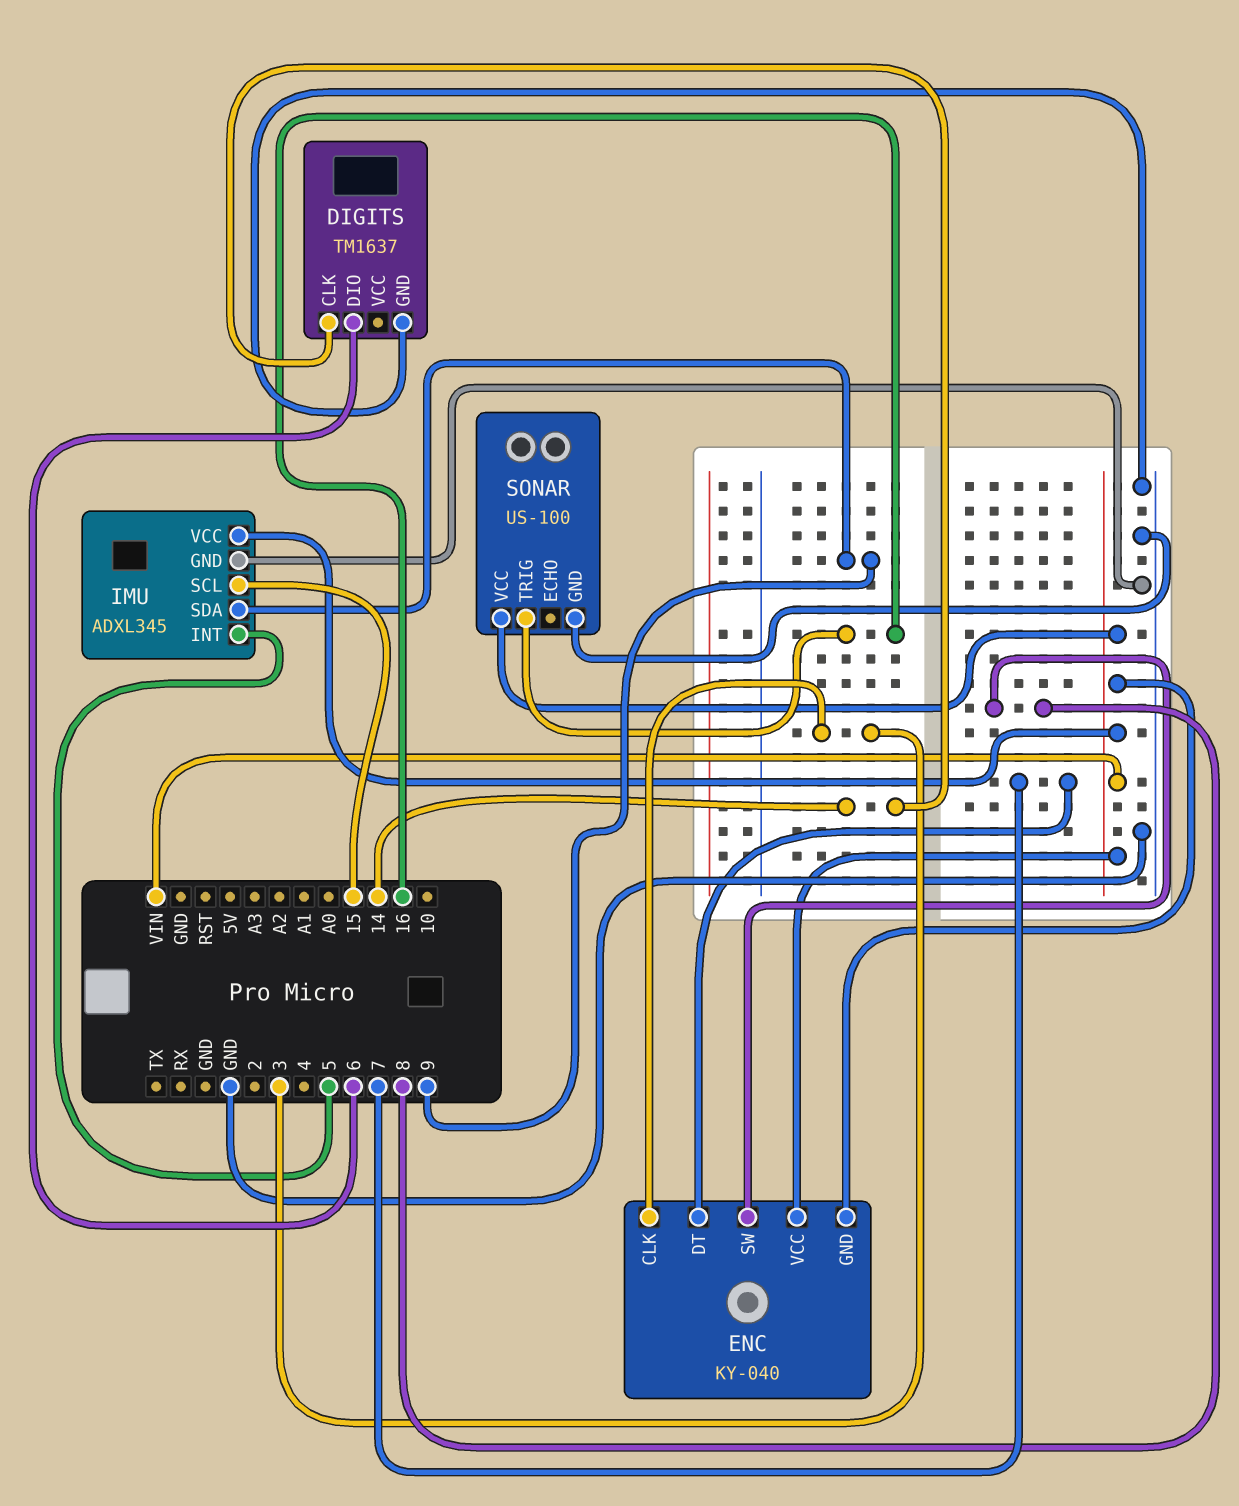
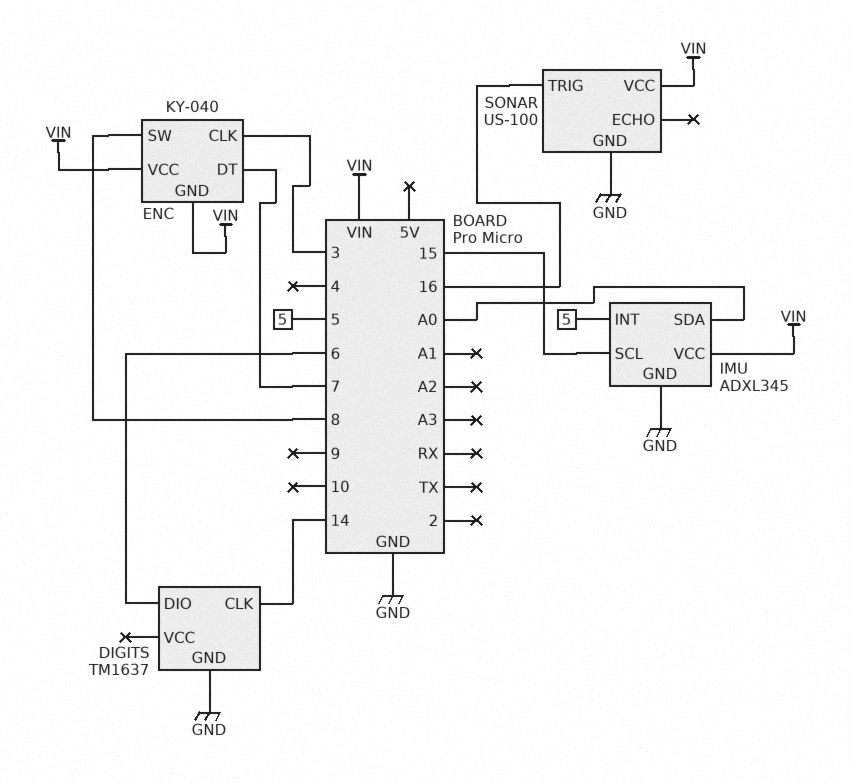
IMU pin SDA: 9 -> A0

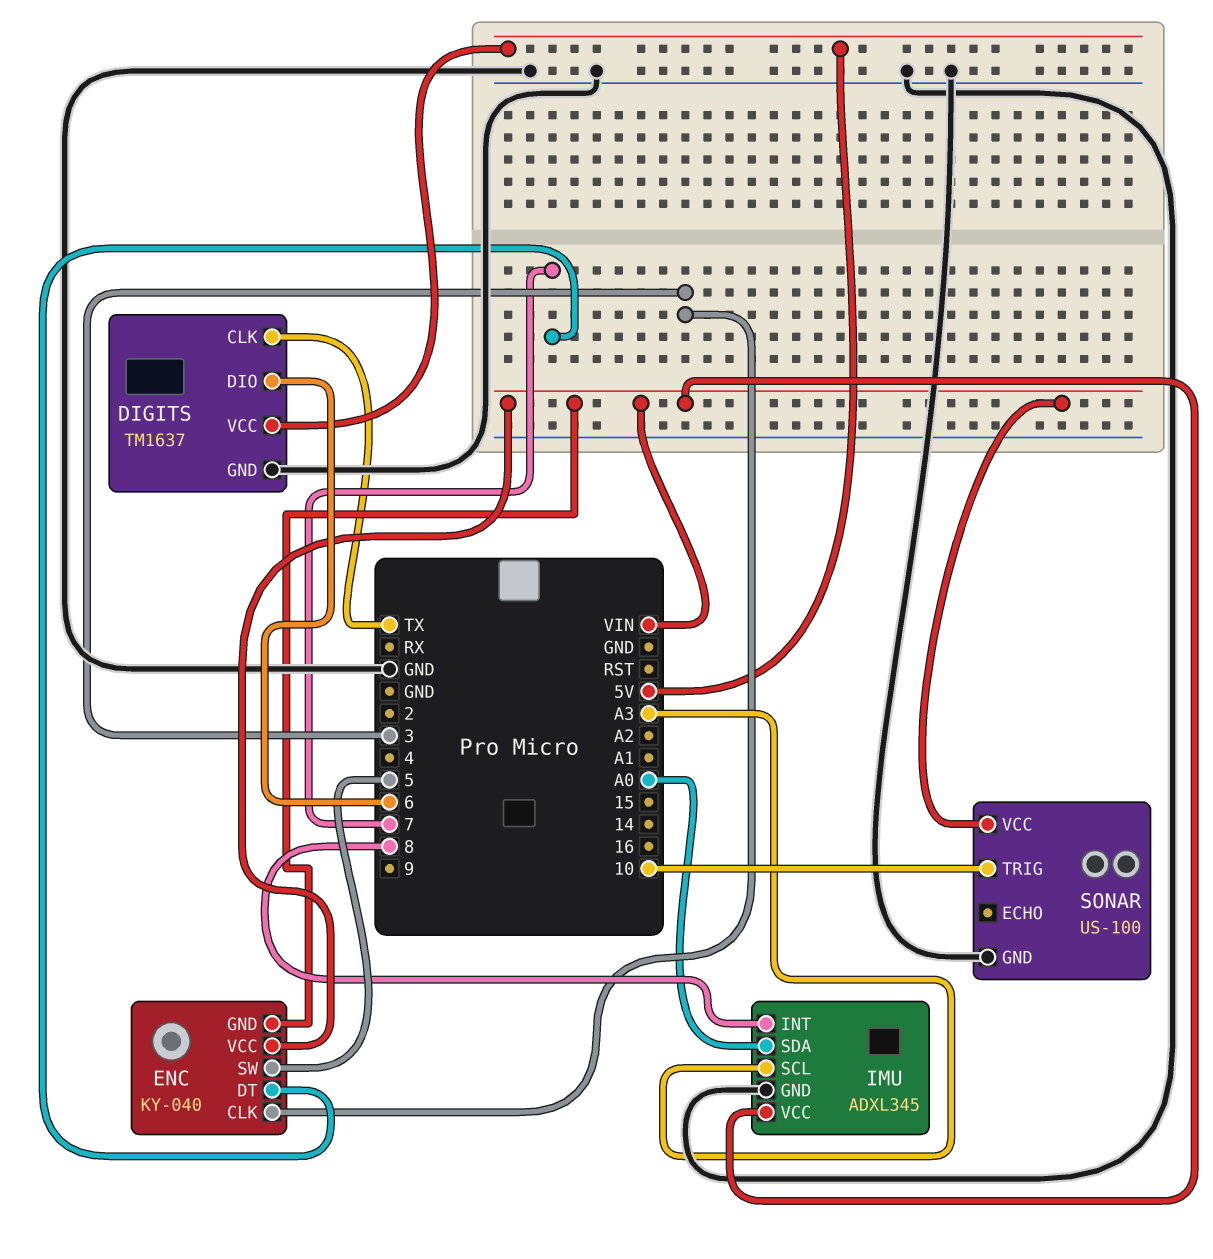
DIGITS pin CLK: 14 -> TX
DIGITS pin VCC: none -> 5V
ENC pin SW: 8 -> 5
IMU pin INT: 5 -> 8
IMU pin SCL: 15 -> A3
SONAR pin TRIG: 16 -> 10

